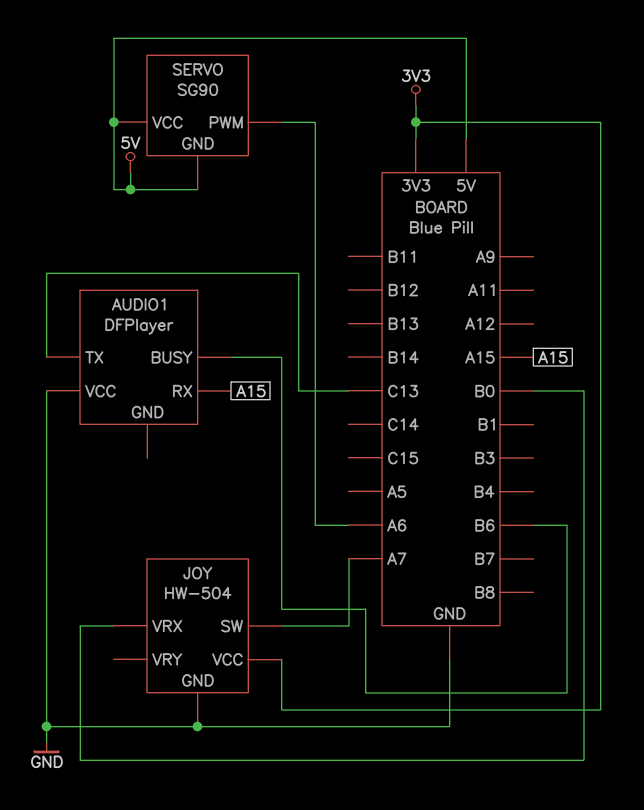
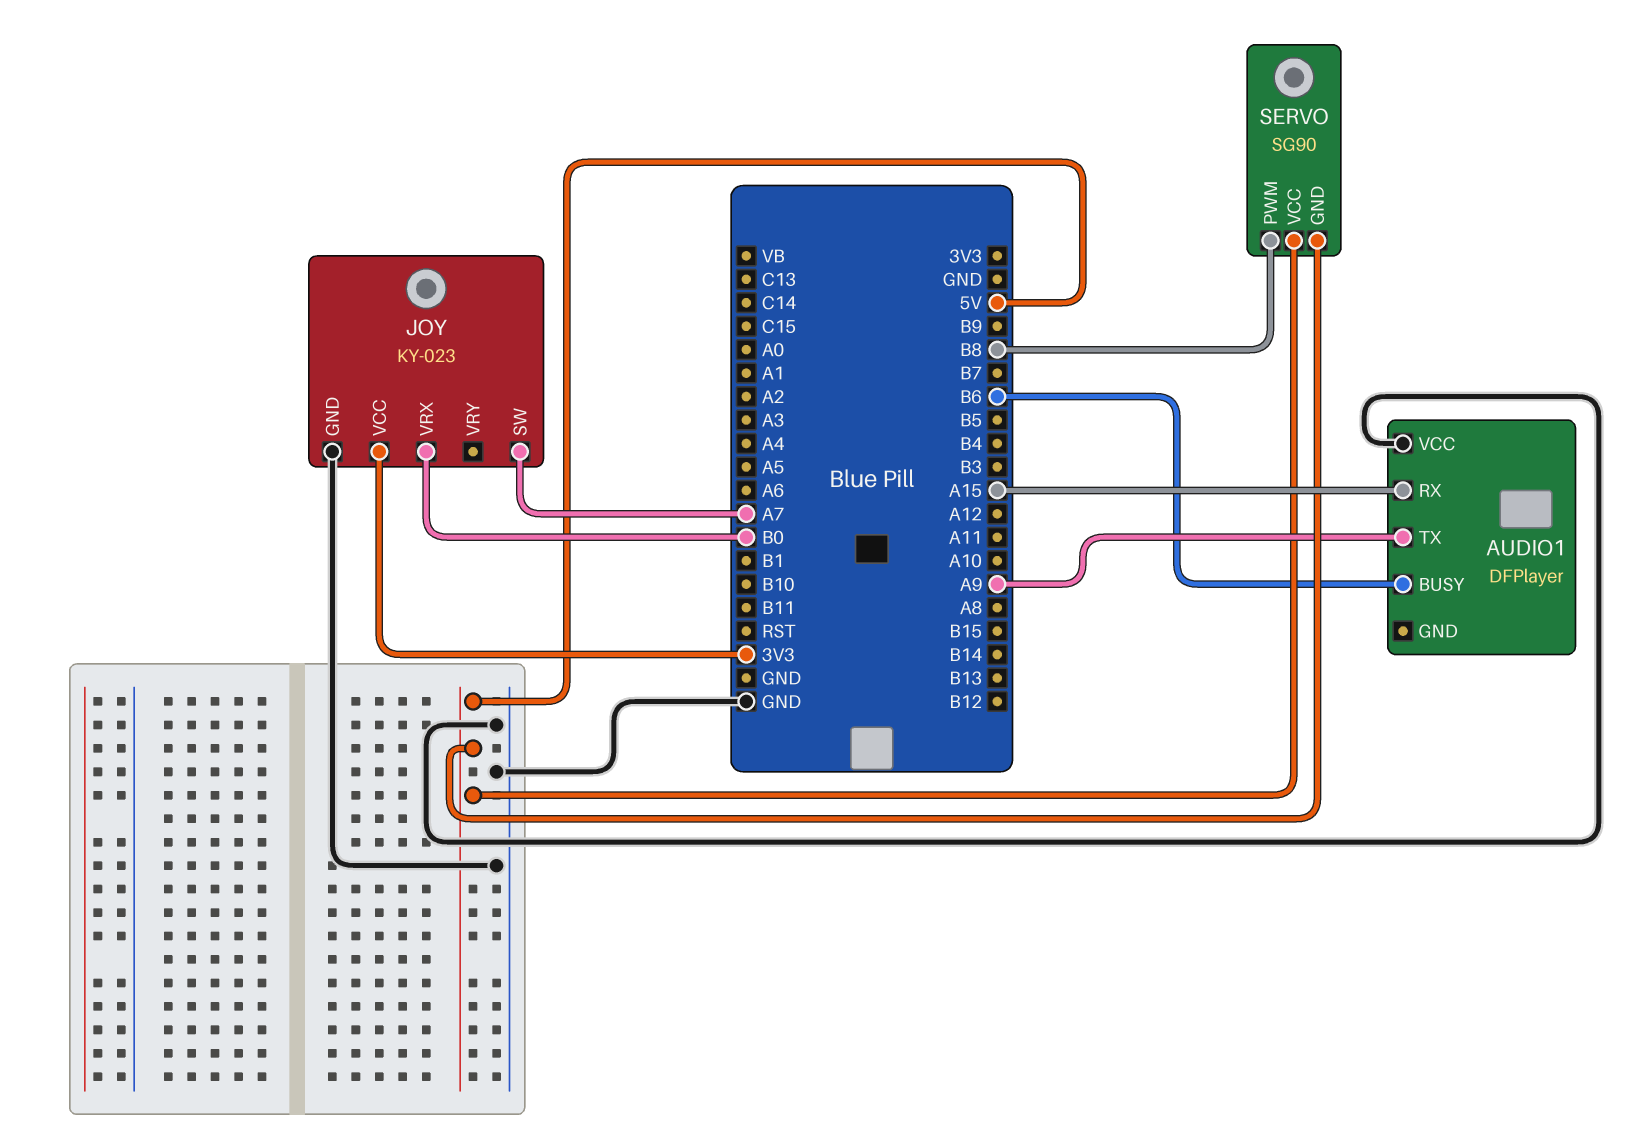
AUDIO1 pin TX: C13 -> A9
JOY: HW-504 -> KY-023
SERVO pin PWM: A6 -> B8

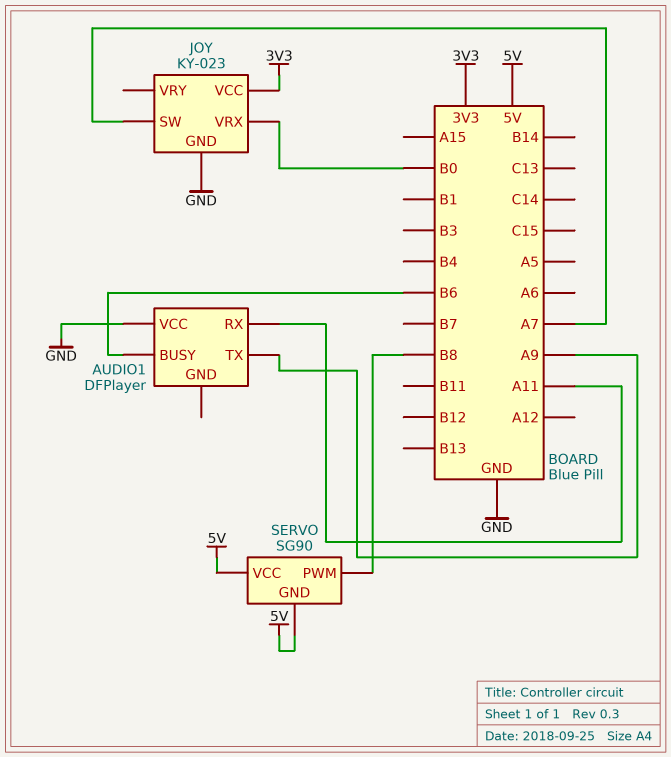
AUDIO1 pin RX: A15 -> A11

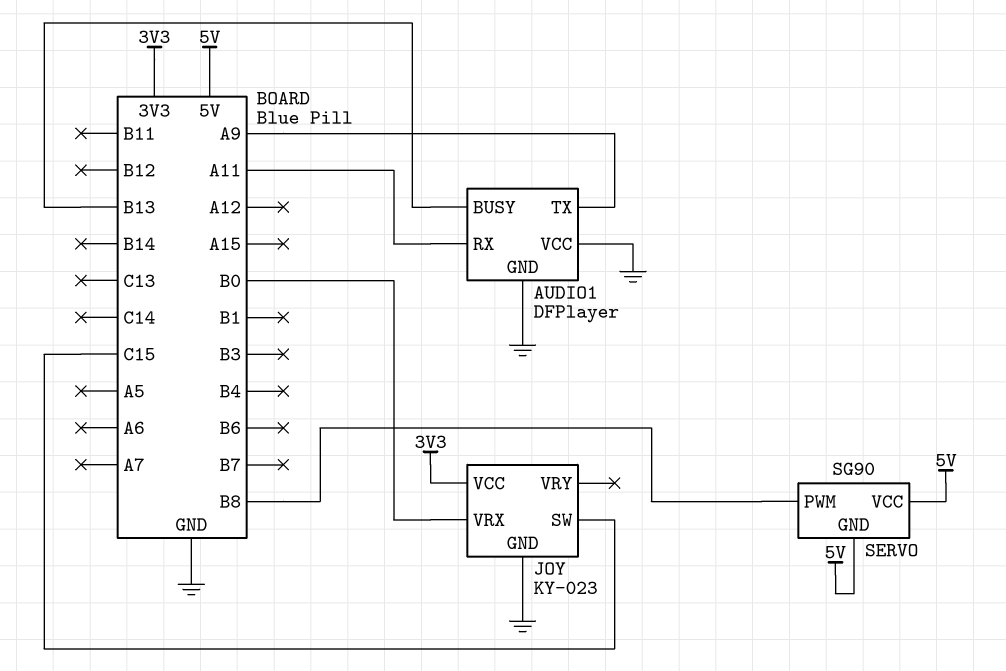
AUDIO1 pin BUSY: B6 -> B13
AUDIO1 pin GND: none -> GND
JOY pin SW: A7 -> C15

